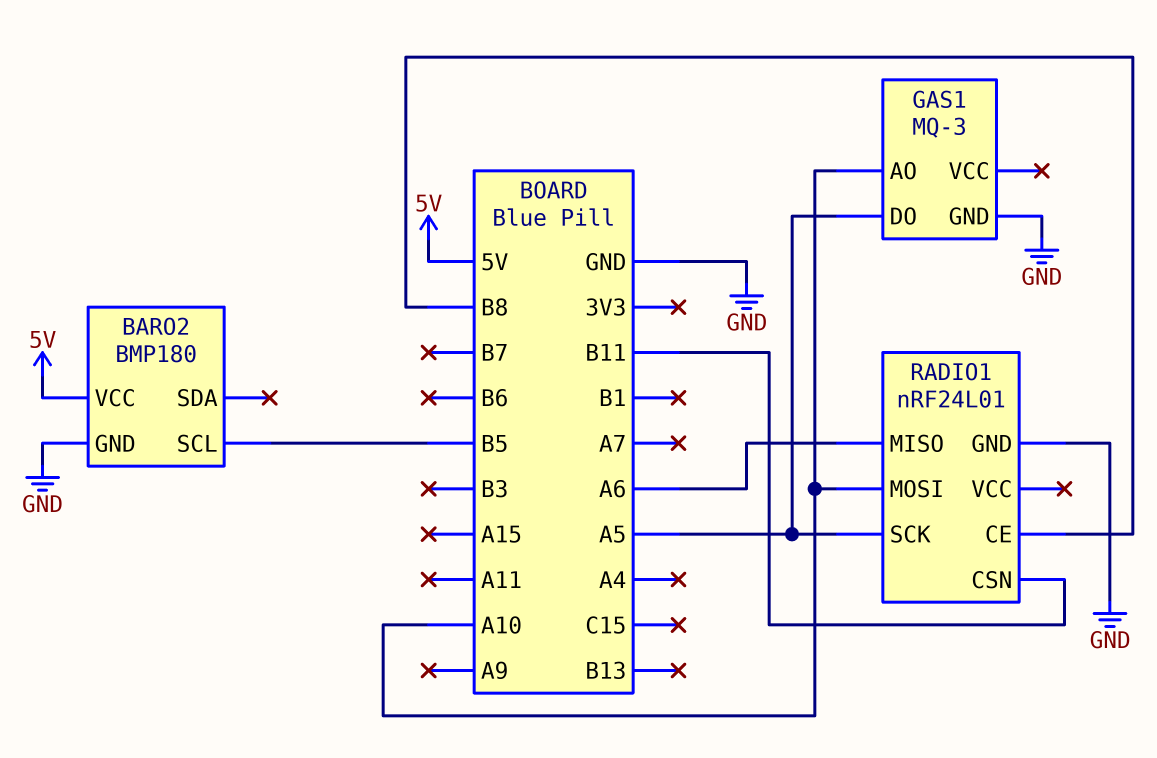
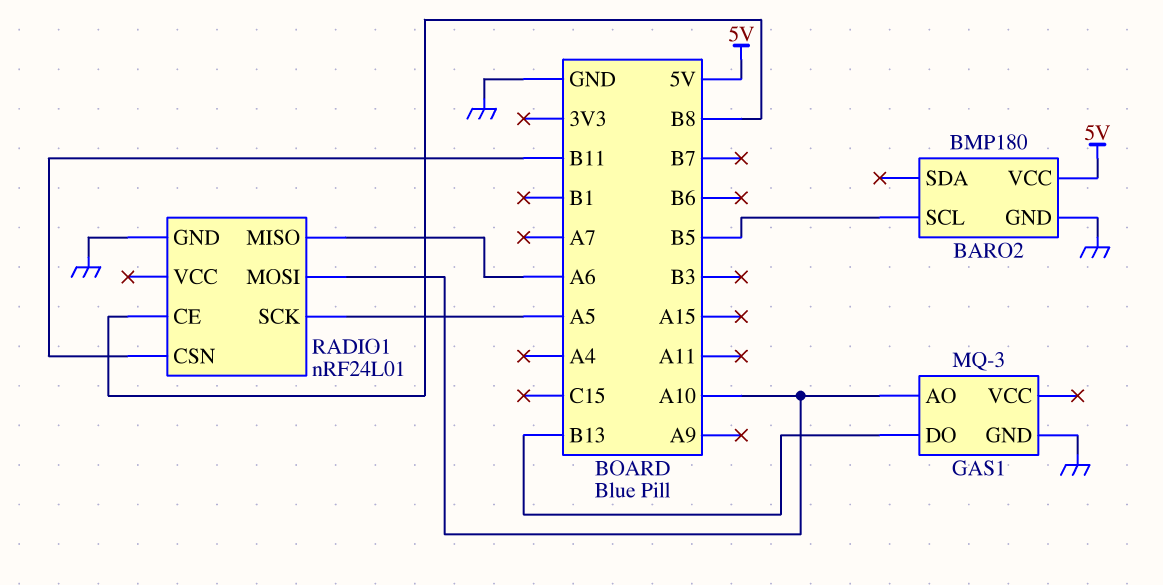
GAS1 pin DO: A5 -> B13

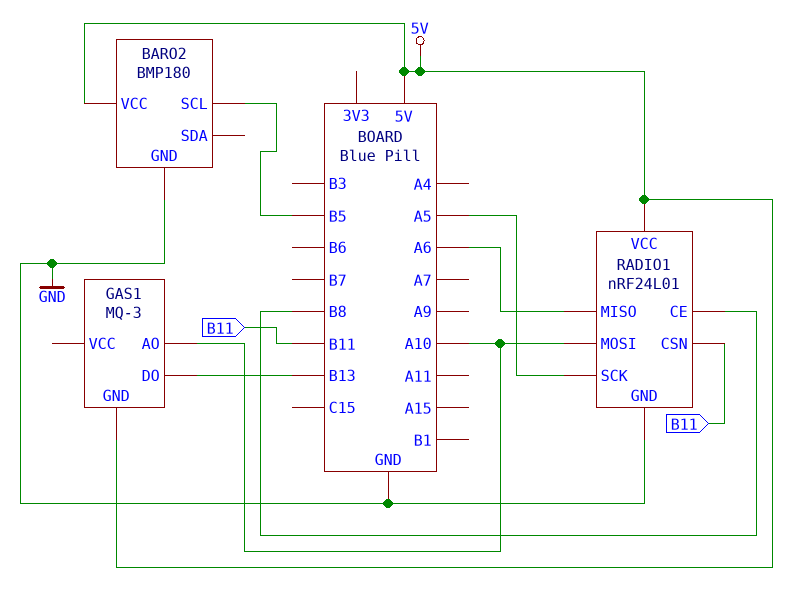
GAS1 pin GND: GND -> 5V
RADIO1 pin VCC: none -> 5V

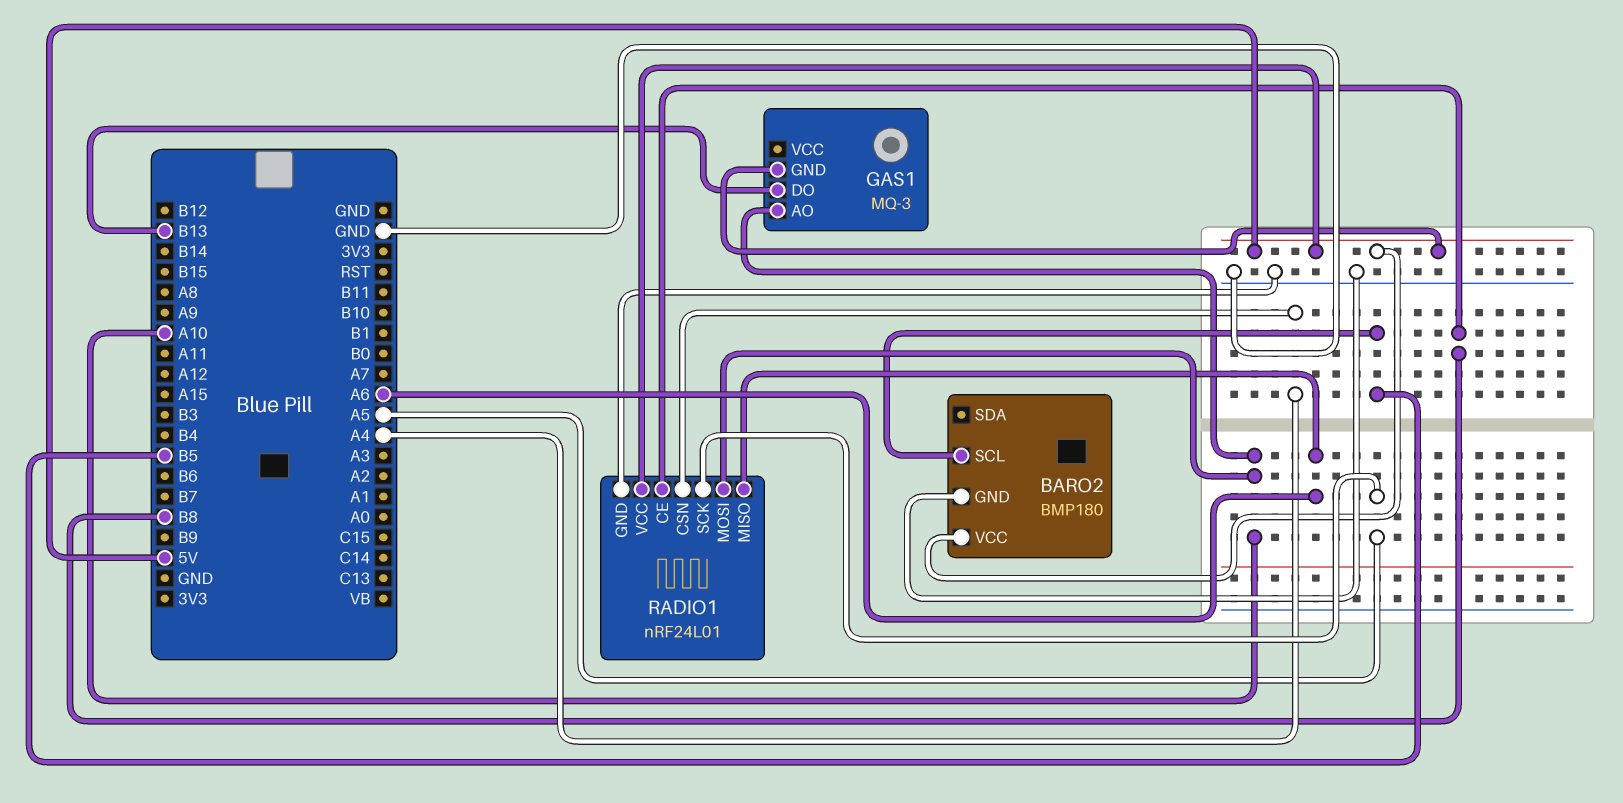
RADIO1 pin CSN: B11 -> A4

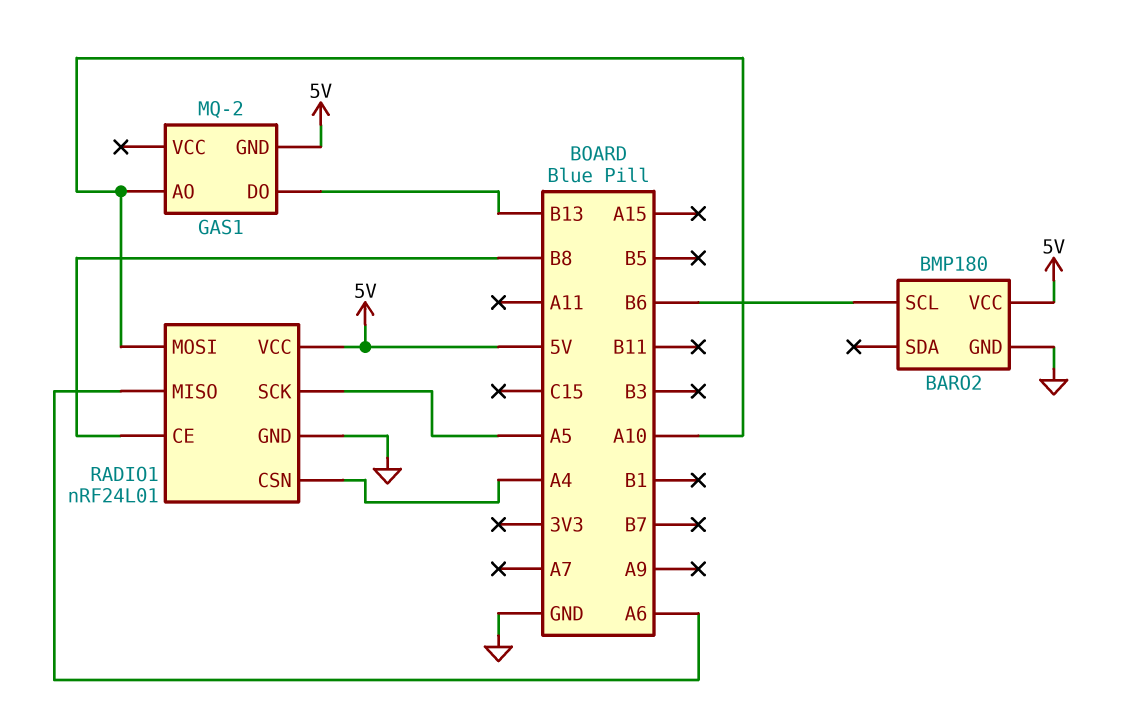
BARO2 pin SCL: B5 -> B6
GAS1: MQ-3 -> MQ-2

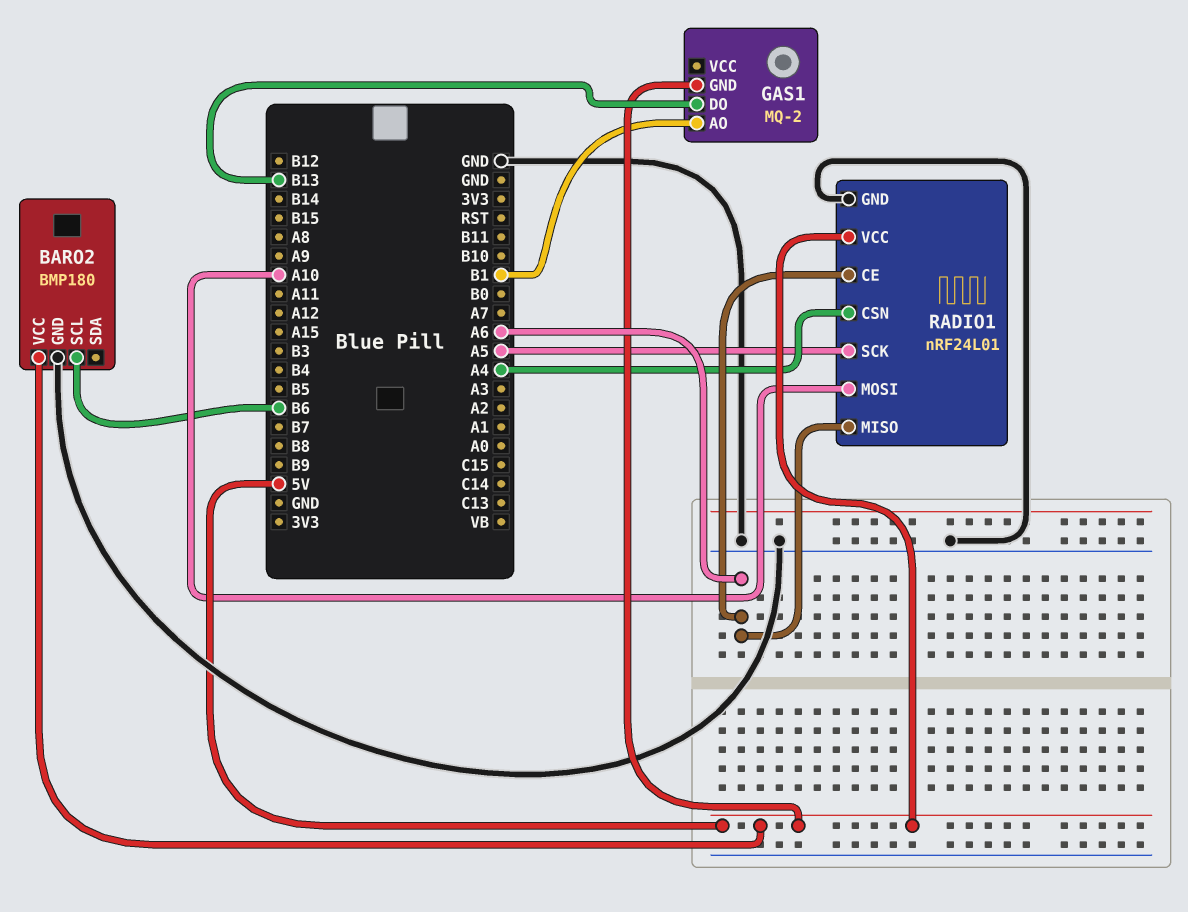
GAS1 pin AO: A10 -> B1
RADIO1 pin CE: B8 -> A6

